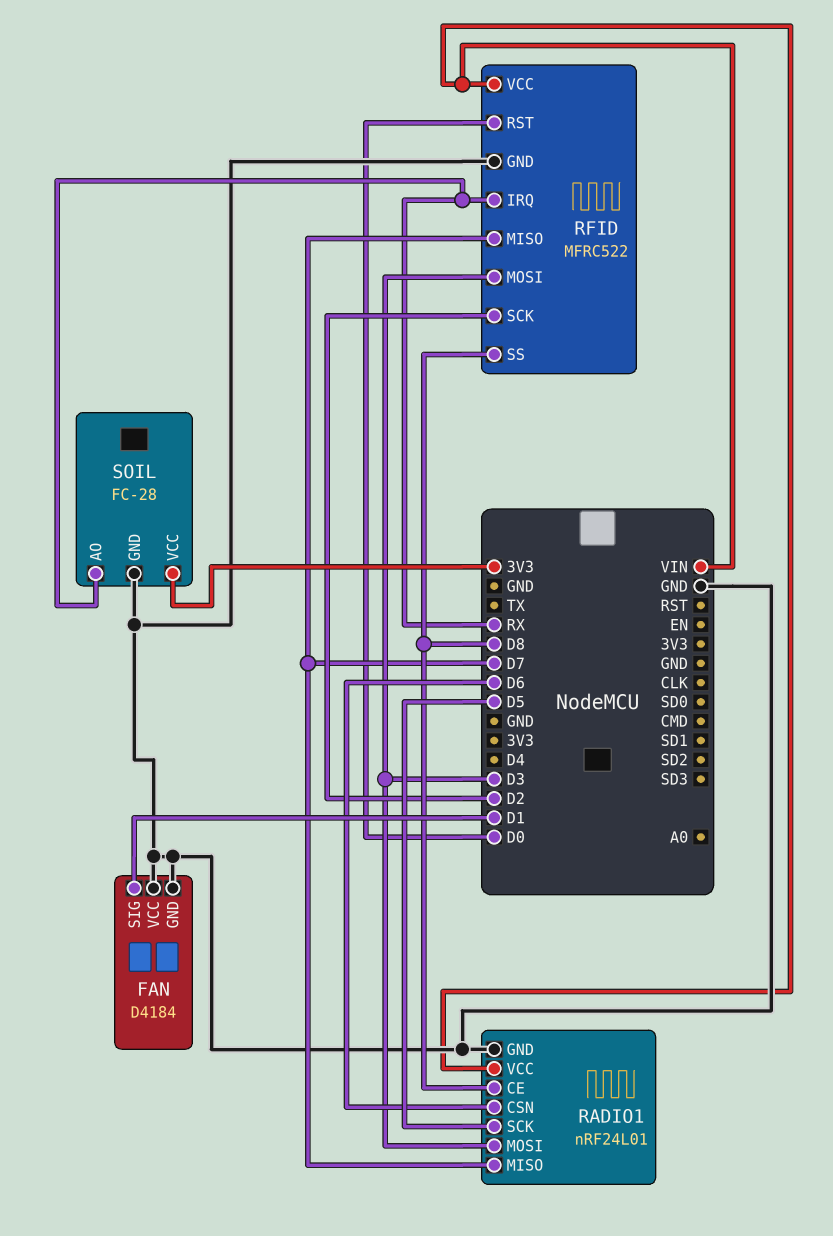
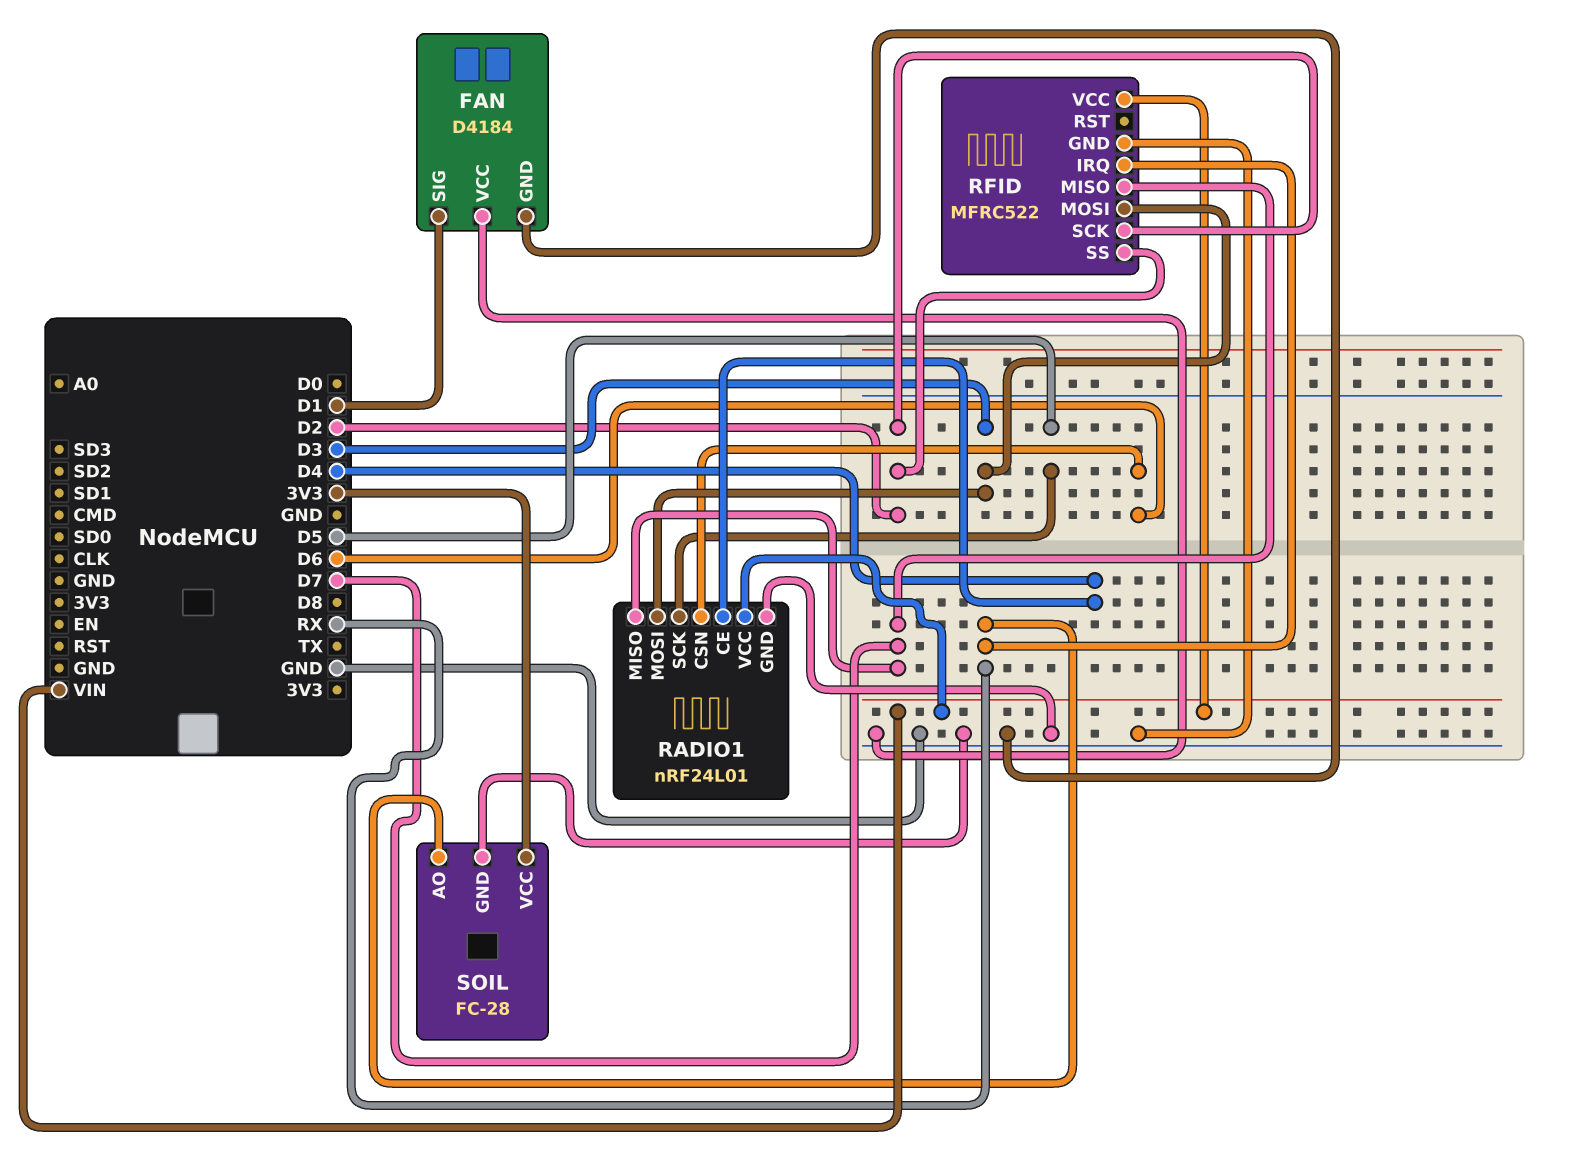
RADIO1 pin CE: D8 -> D4
RFID pin RST: D0 -> none
RFID pin SS: D8 -> D2

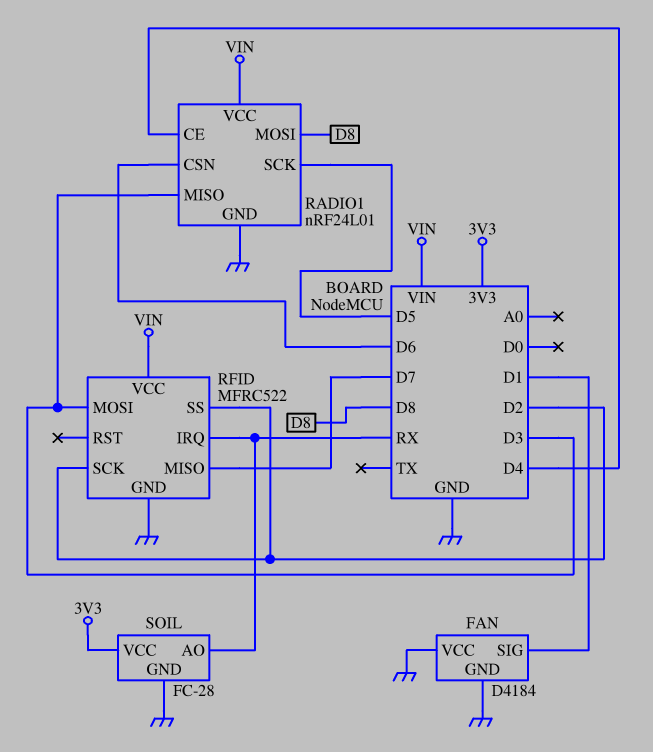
RADIO1 pin MISO: D7 -> D3
RADIO1 pin MOSI: D3 -> D8

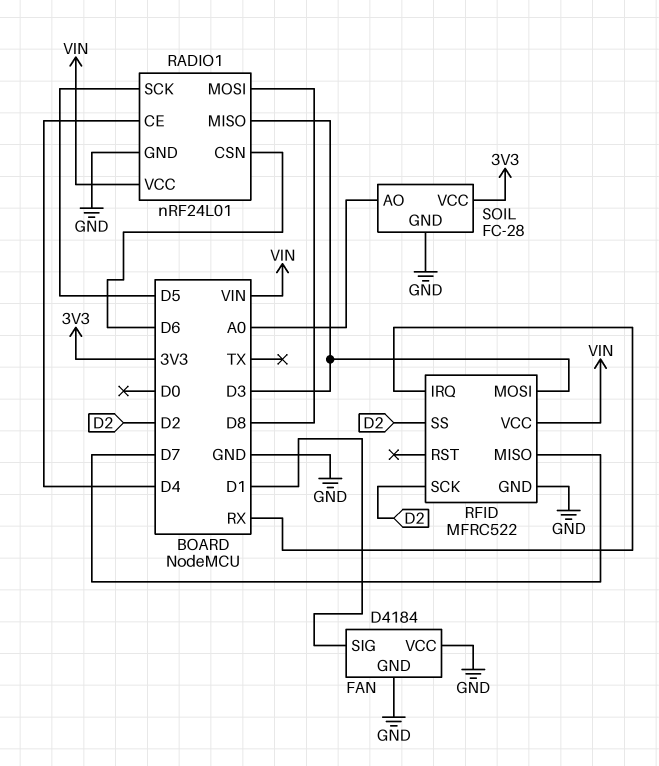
SOIL pin AO: RX -> A0

